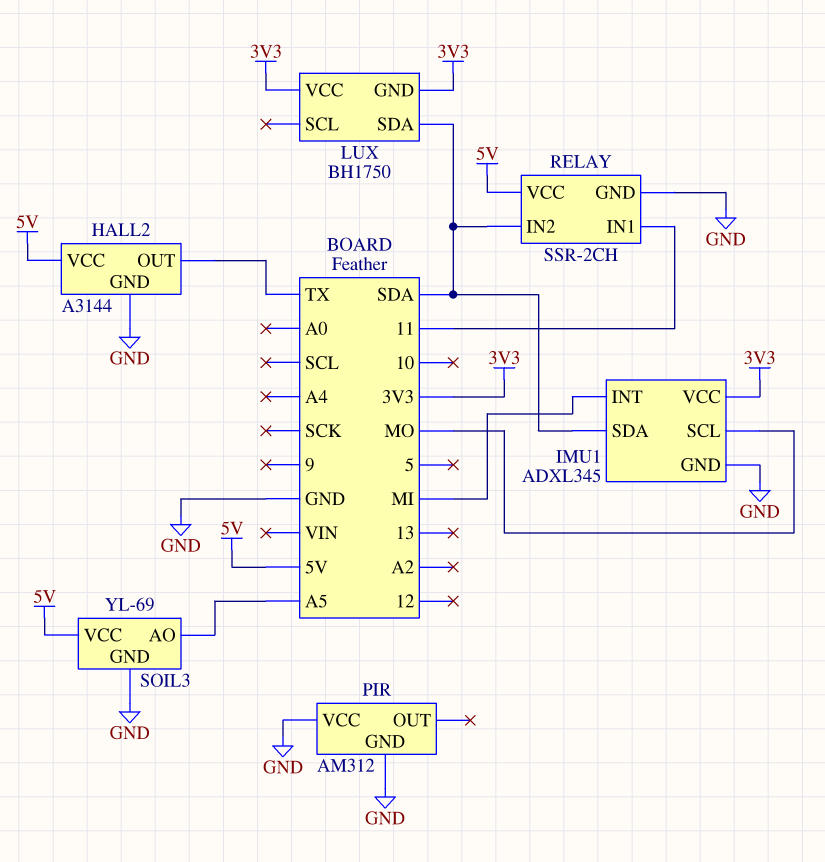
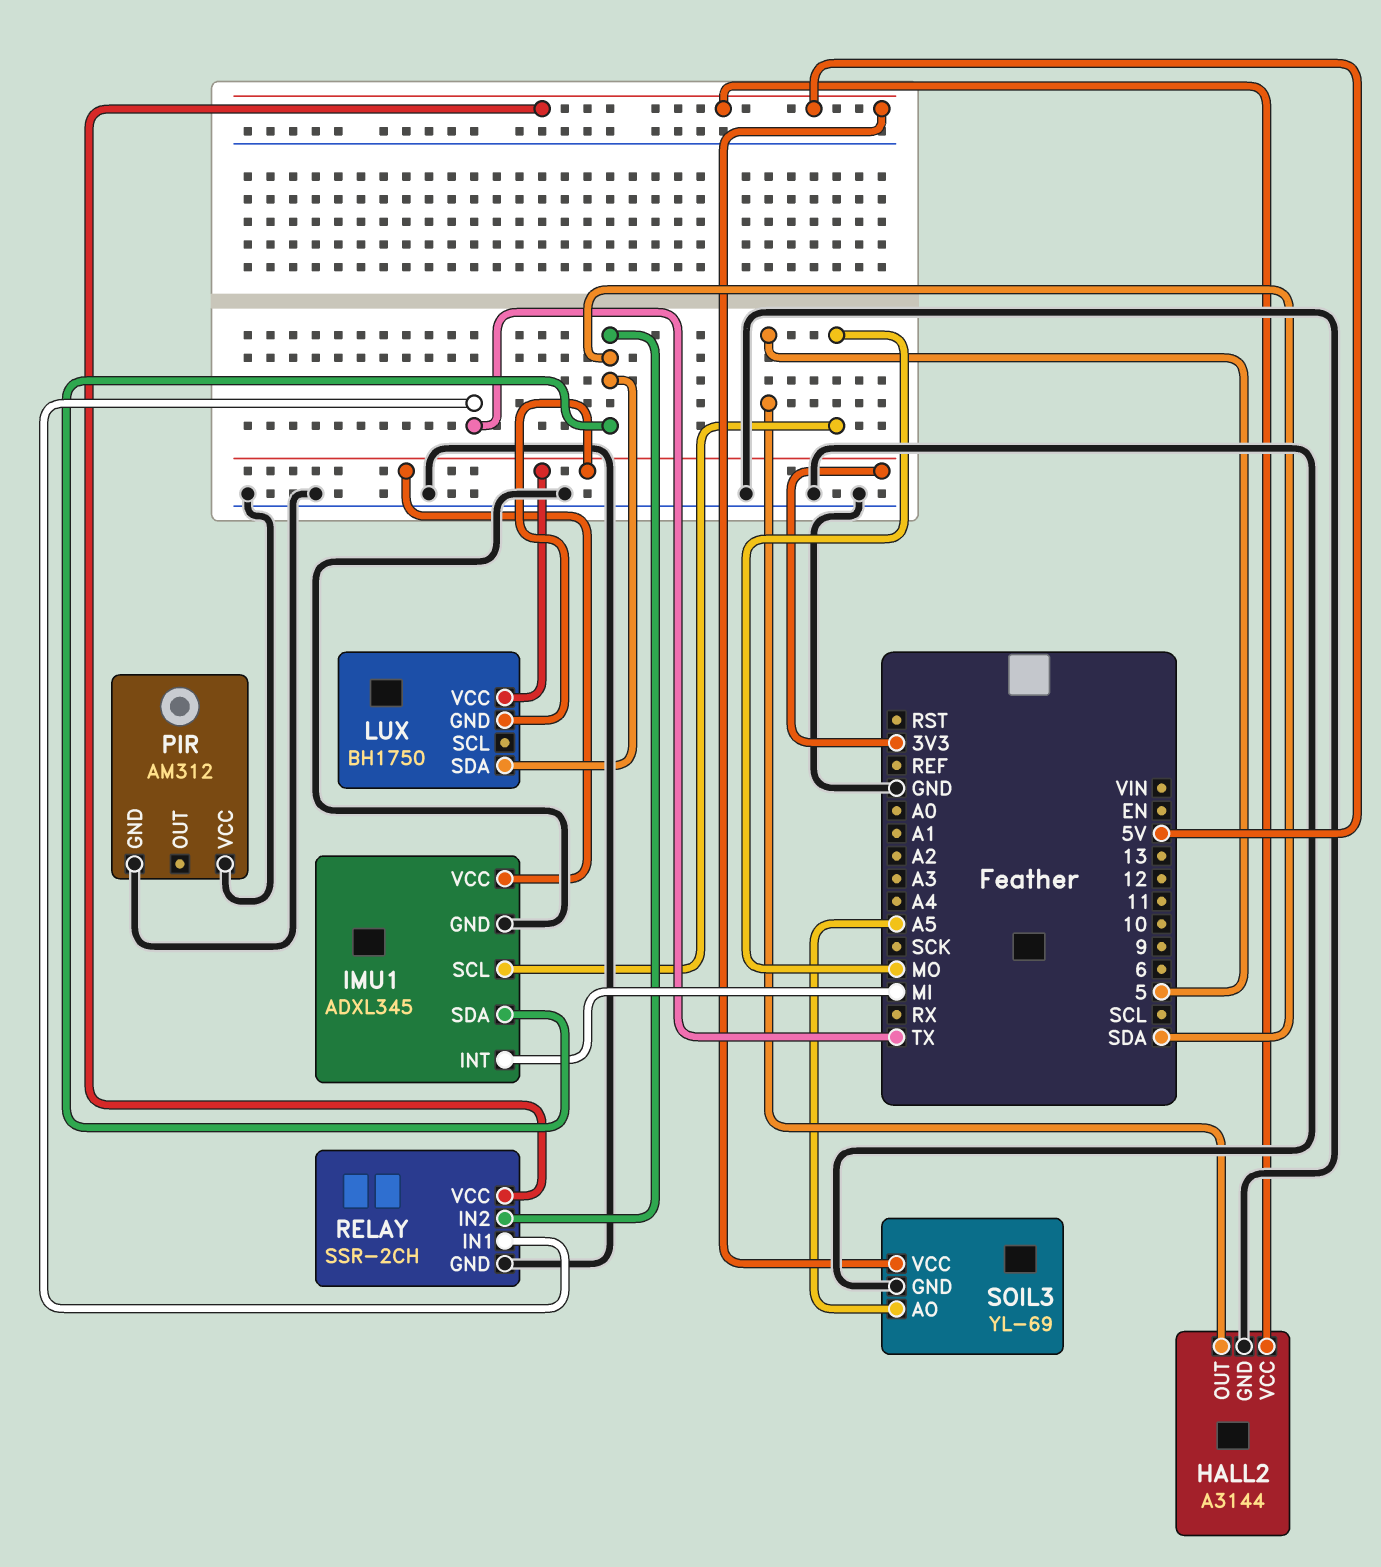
HALL2 pin OUT: TX -> 5
RELAY pin IN1: 11 -> TX

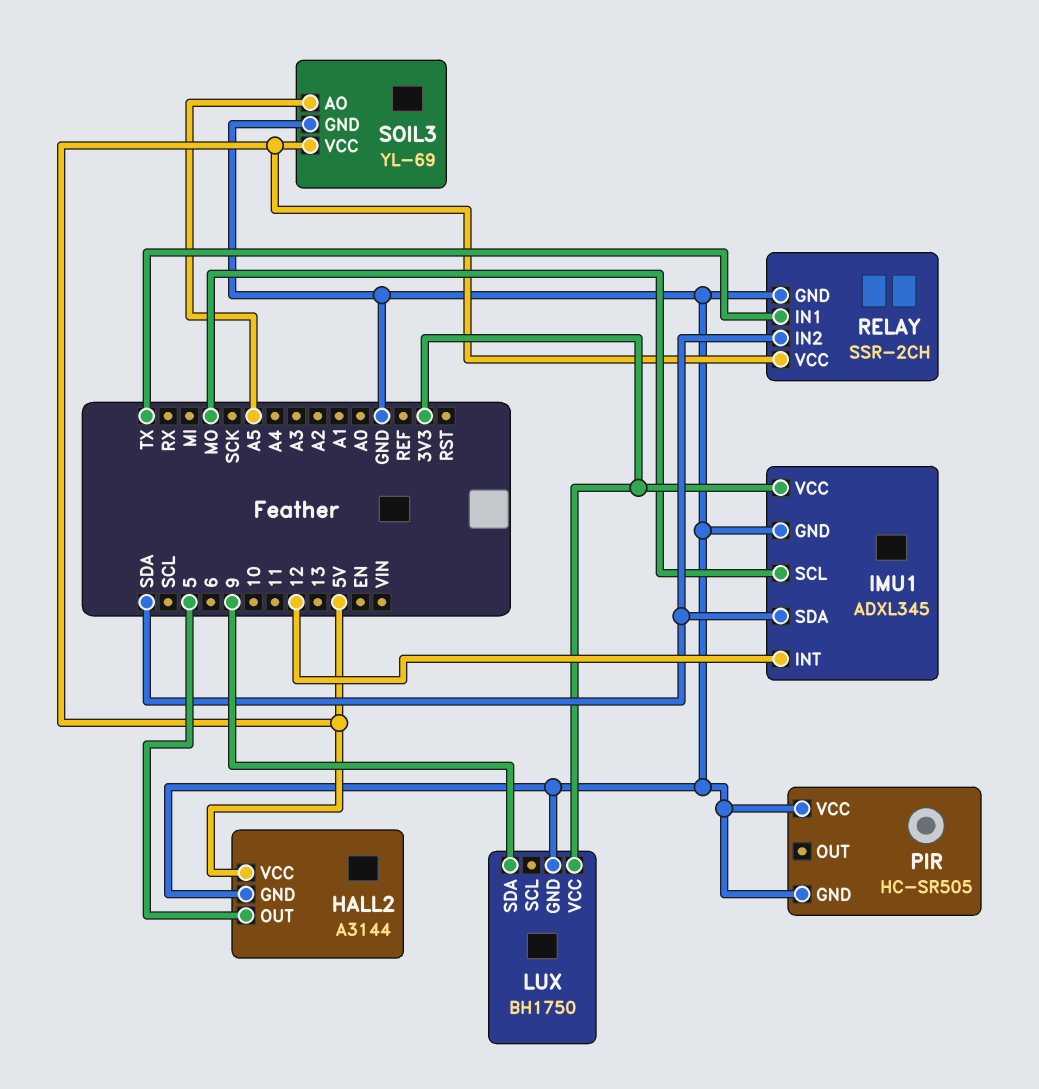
IMU1 pin INT: MI -> 12
LUX pin GND: 3V3 -> GND
LUX pin SDA: SDA -> 9
PIR: AM312 -> HC-SR505

